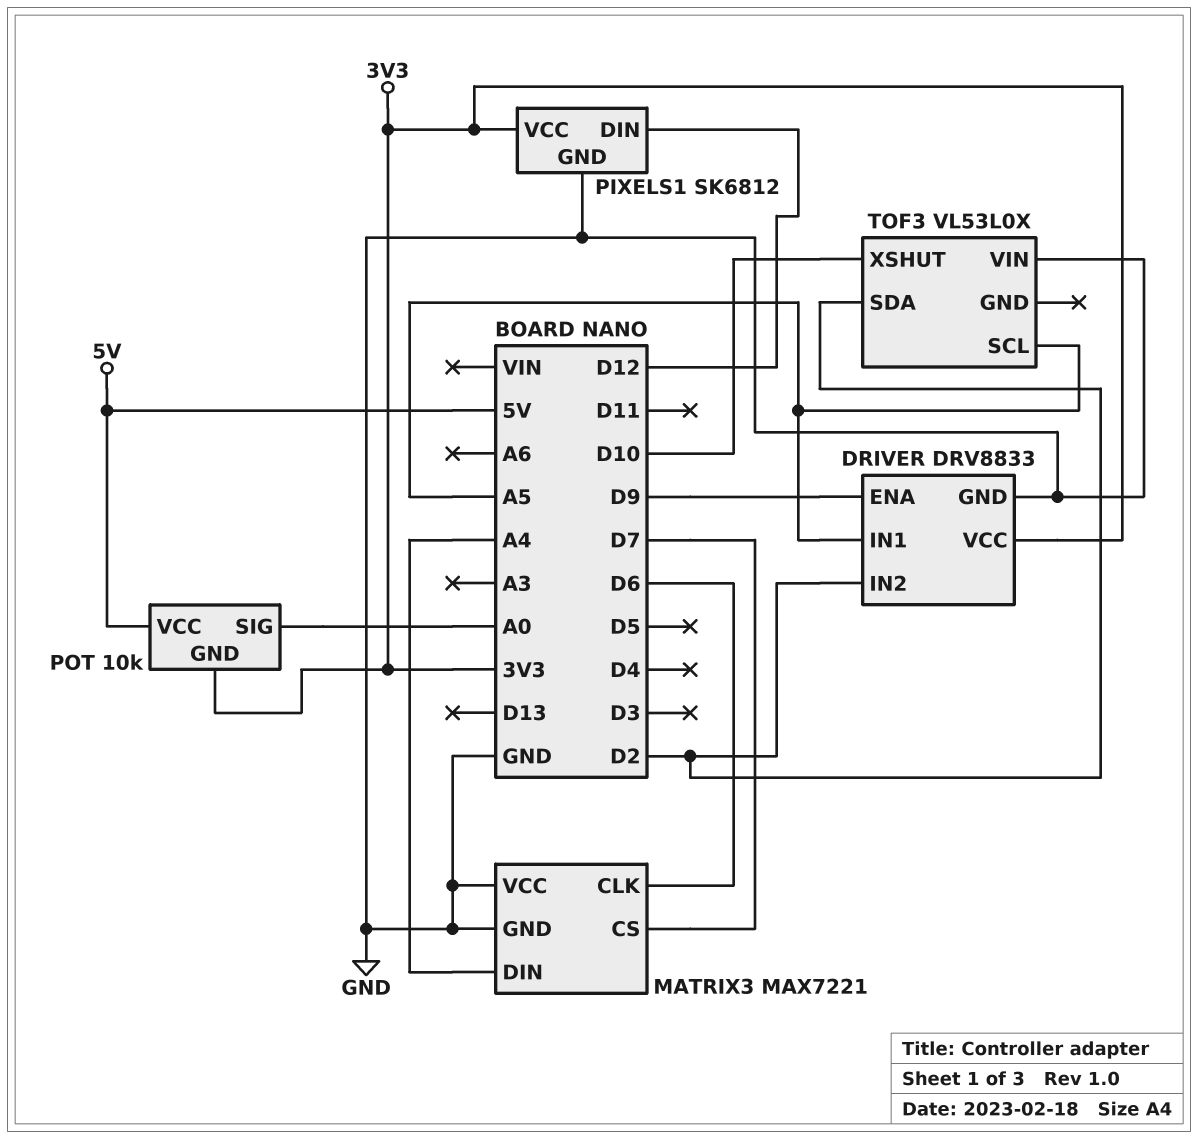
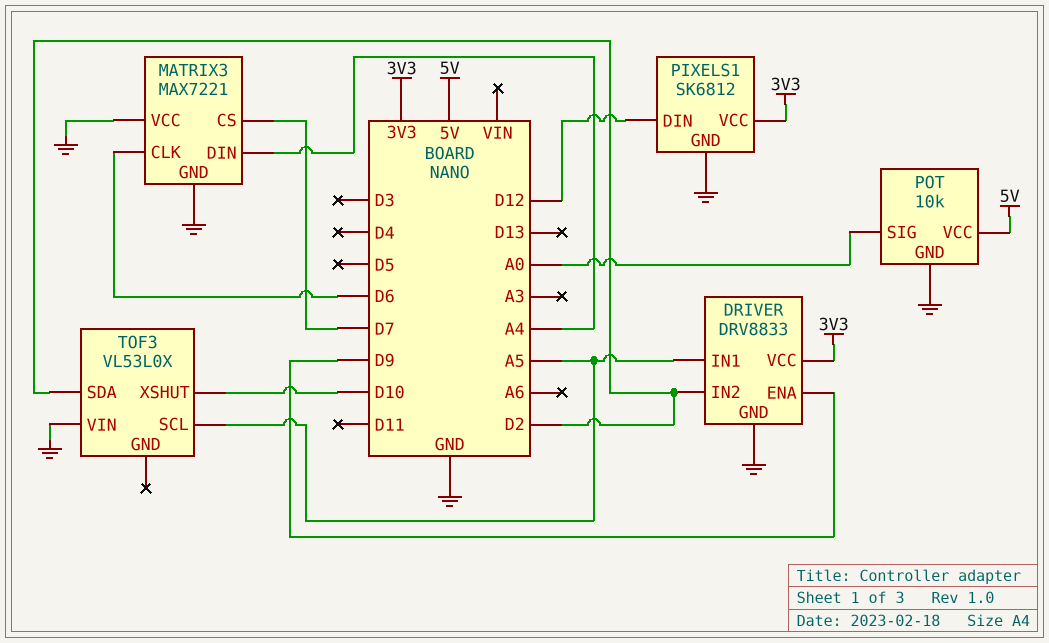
POT pin GND: 3V3 -> GND

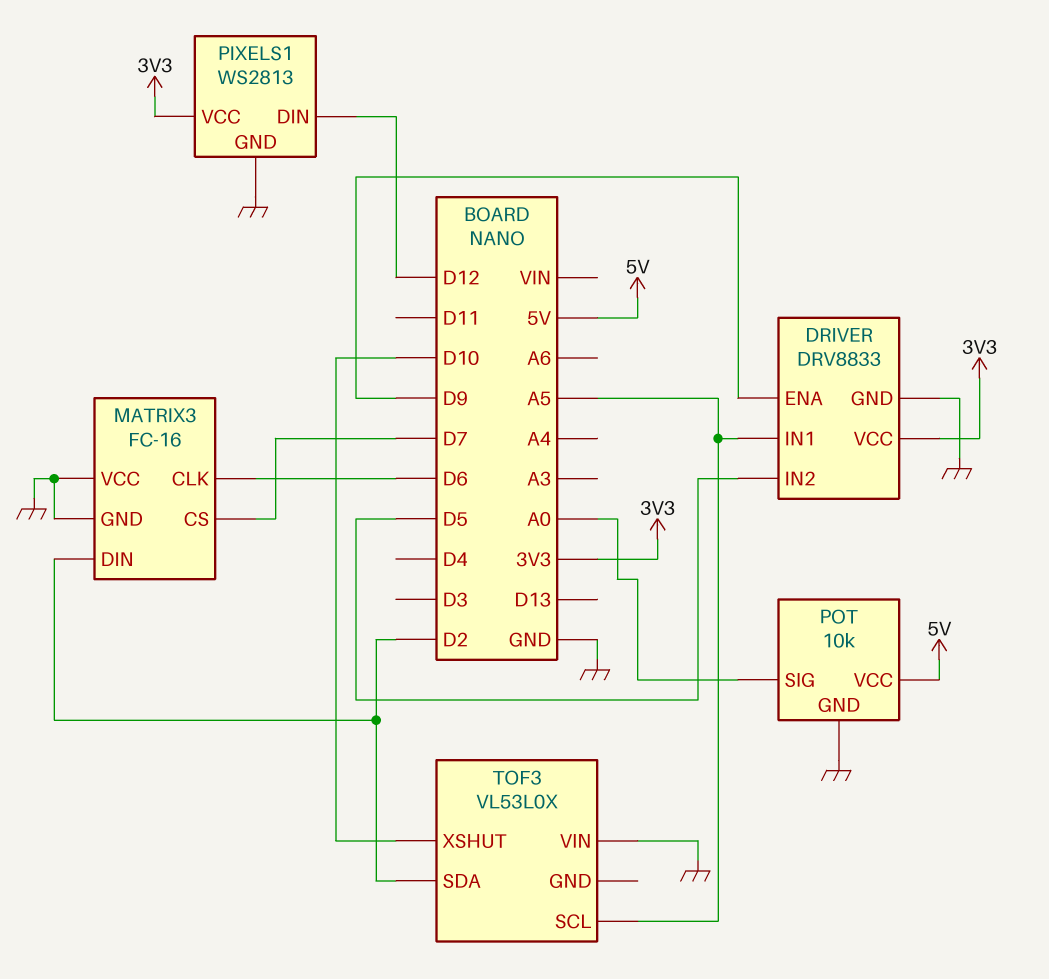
DRIVER pin IN2: D2 -> D5
MATRIX3: MAX7221 -> FC-16
MATRIX3 pin DIN: A4 -> D2
PIXELS1: SK6812 -> WS2813

